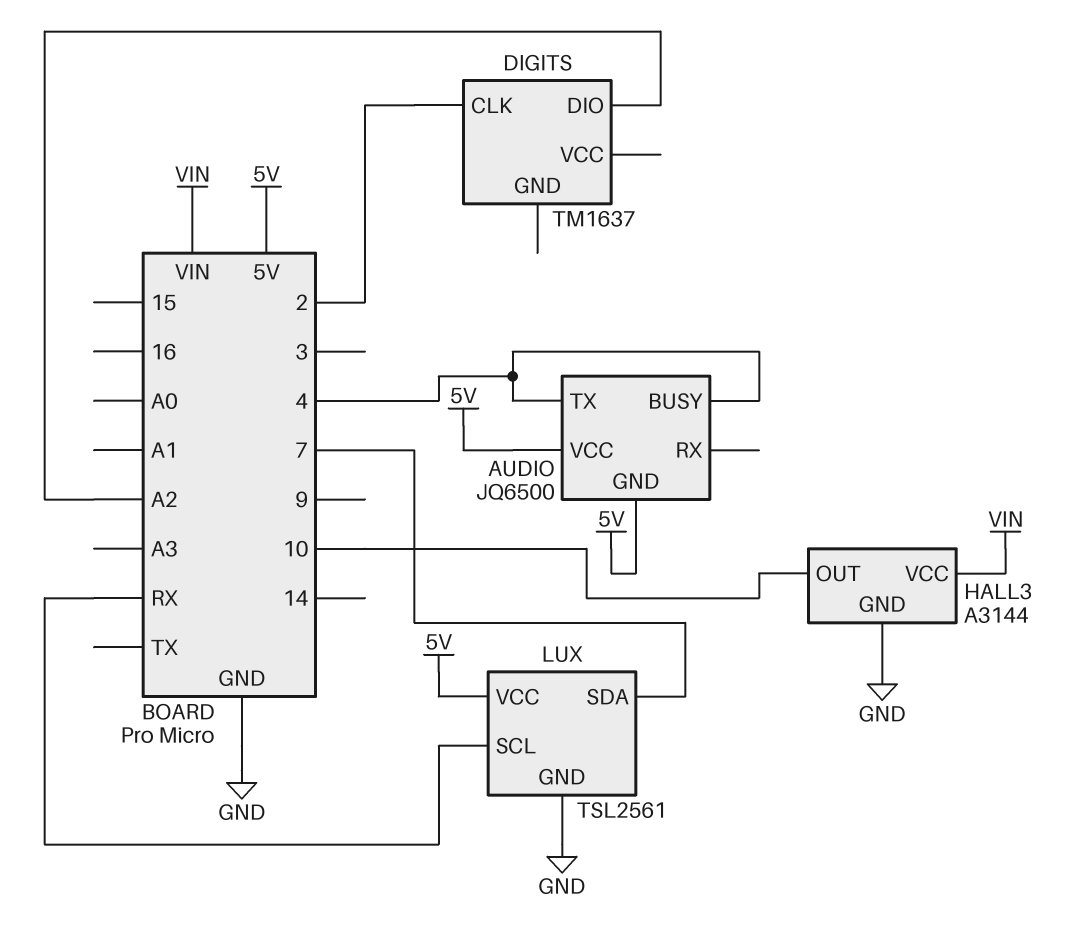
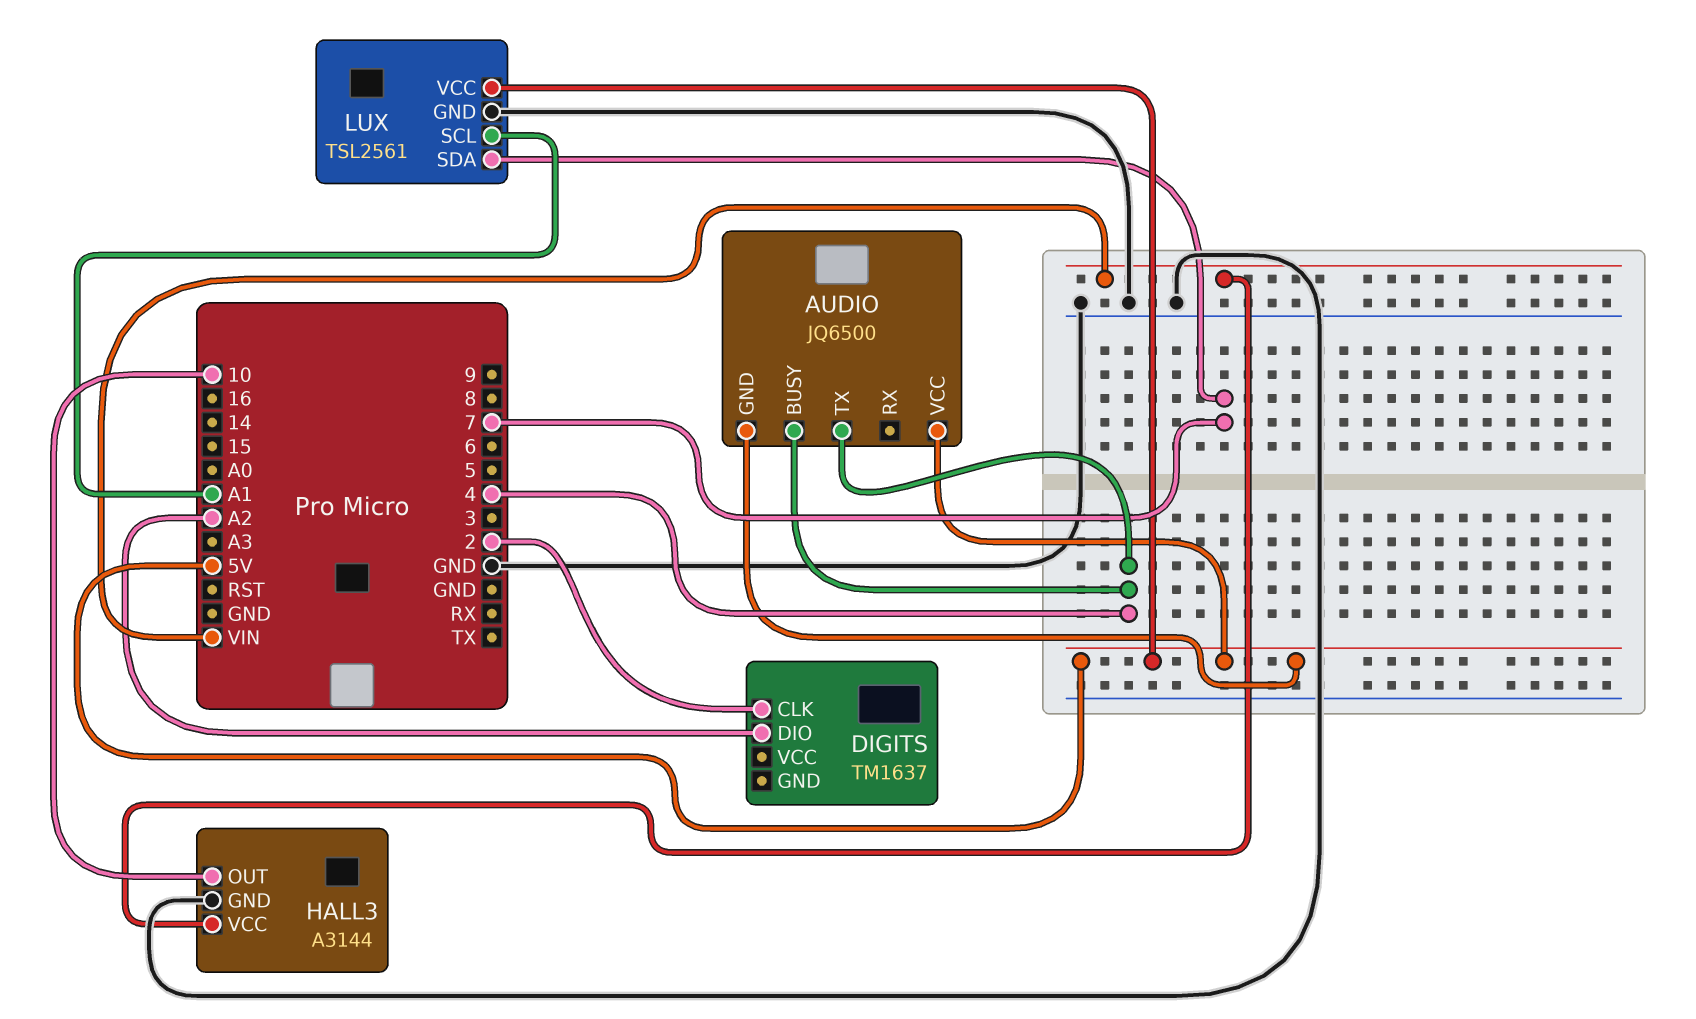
LUX pin SCL: RX -> A1

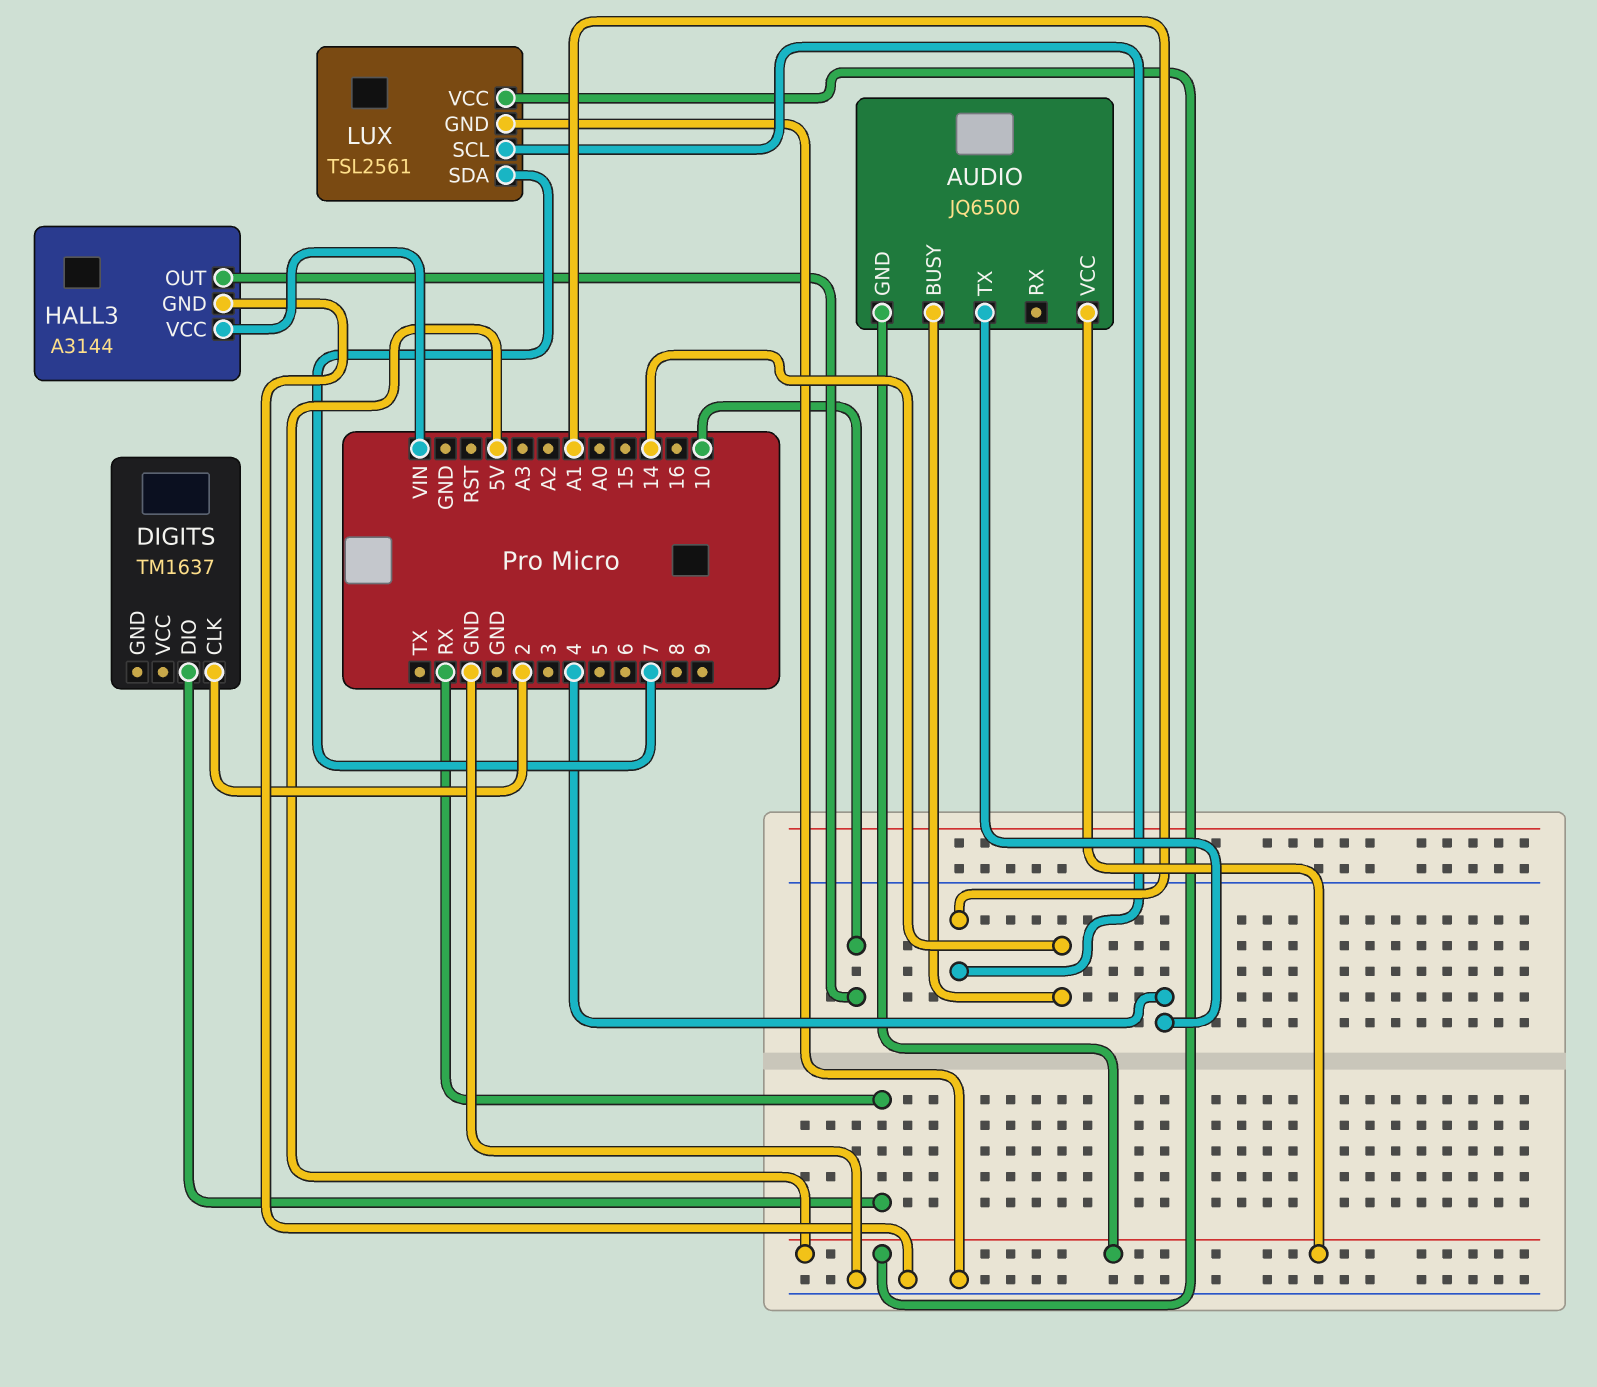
AUDIO pin BUSY: 4 -> 14
DIGITS pin DIO: A2 -> RX

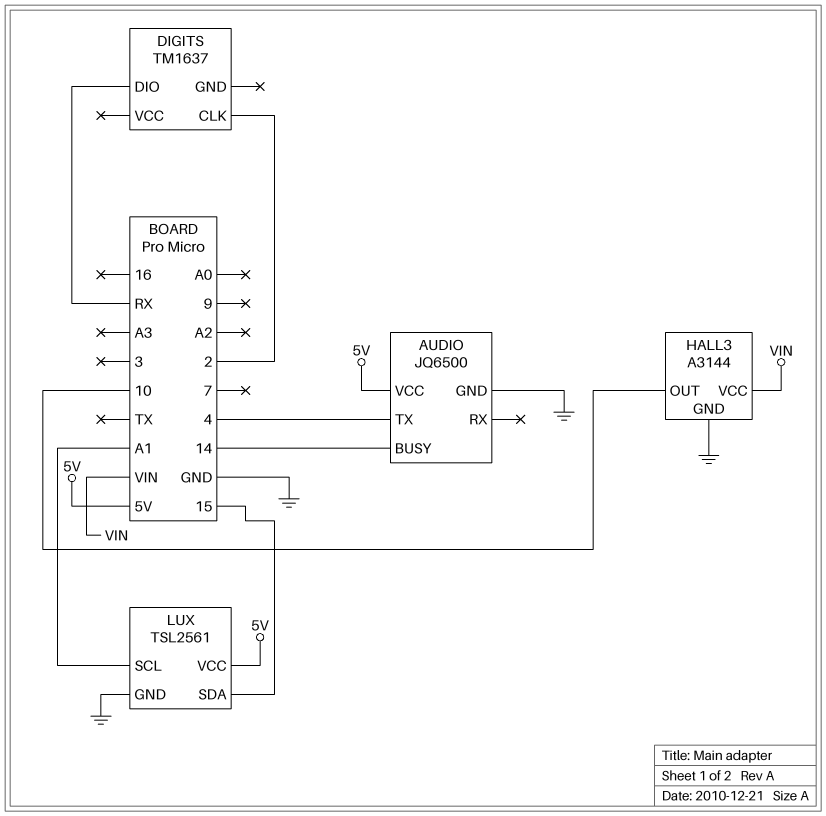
AUDIO pin GND: 5V -> GND
LUX pin SDA: 7 -> 15

